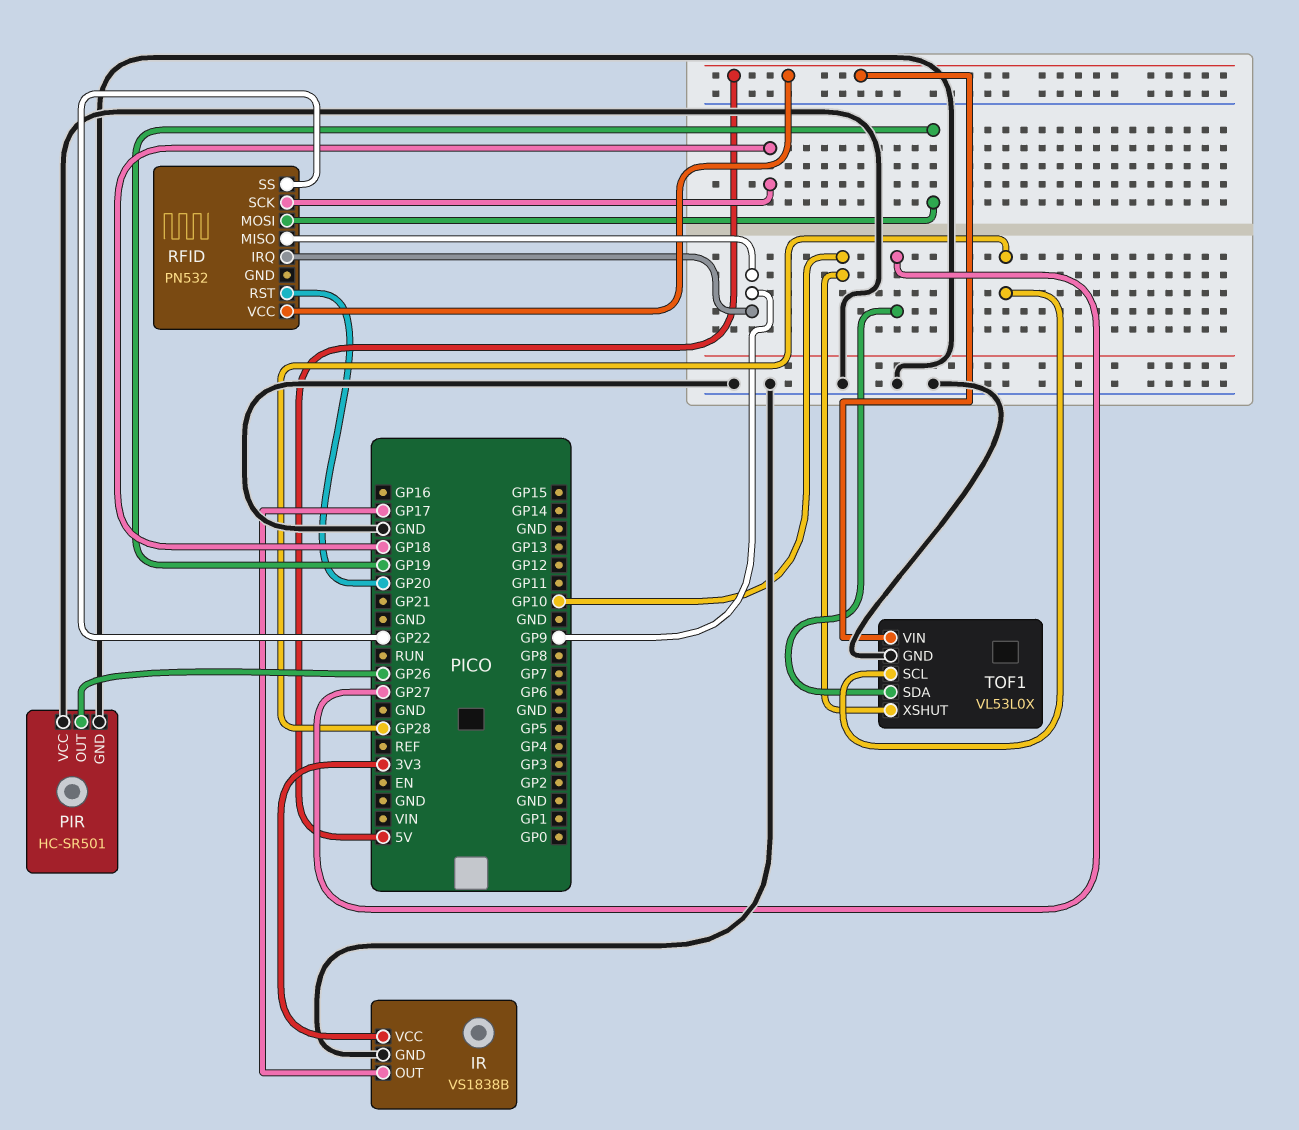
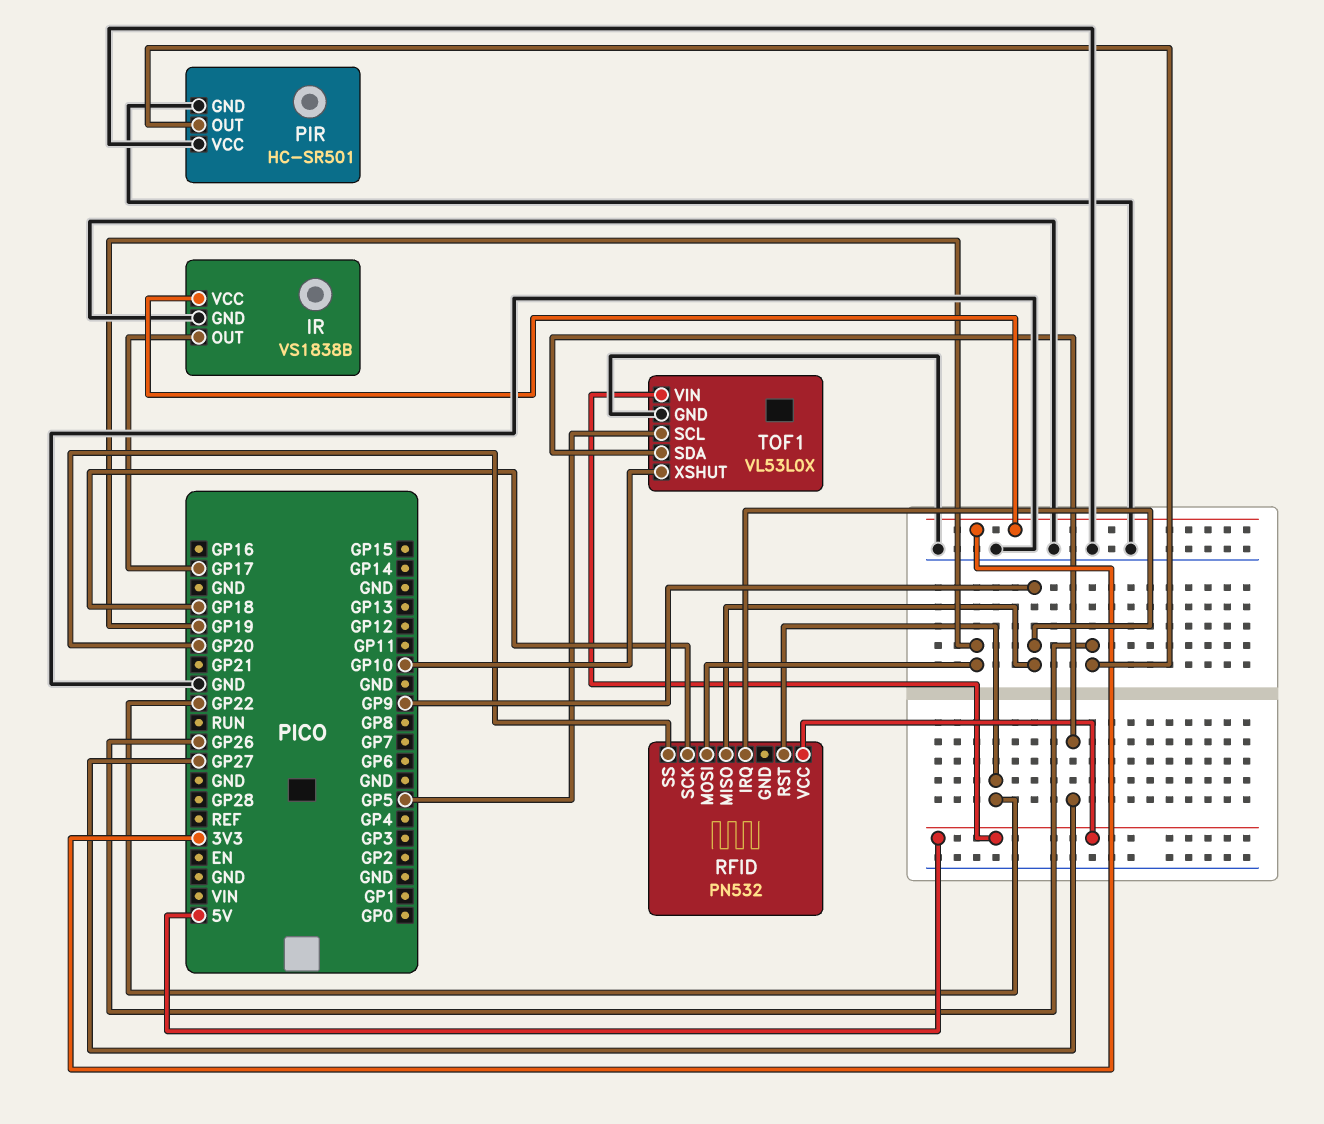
RFID pin RST: GP20 -> GP22
RFID pin SS: GP22 -> GP20
TOF1 pin SCL: GP28 -> GP5

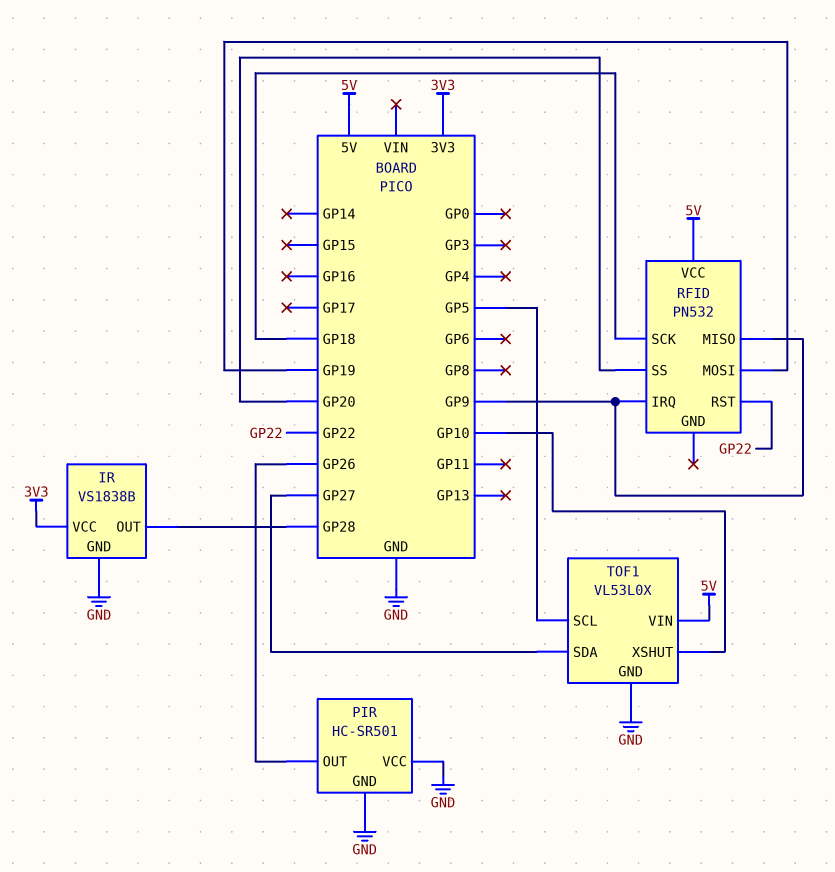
IR pin OUT: GP17 -> GP28

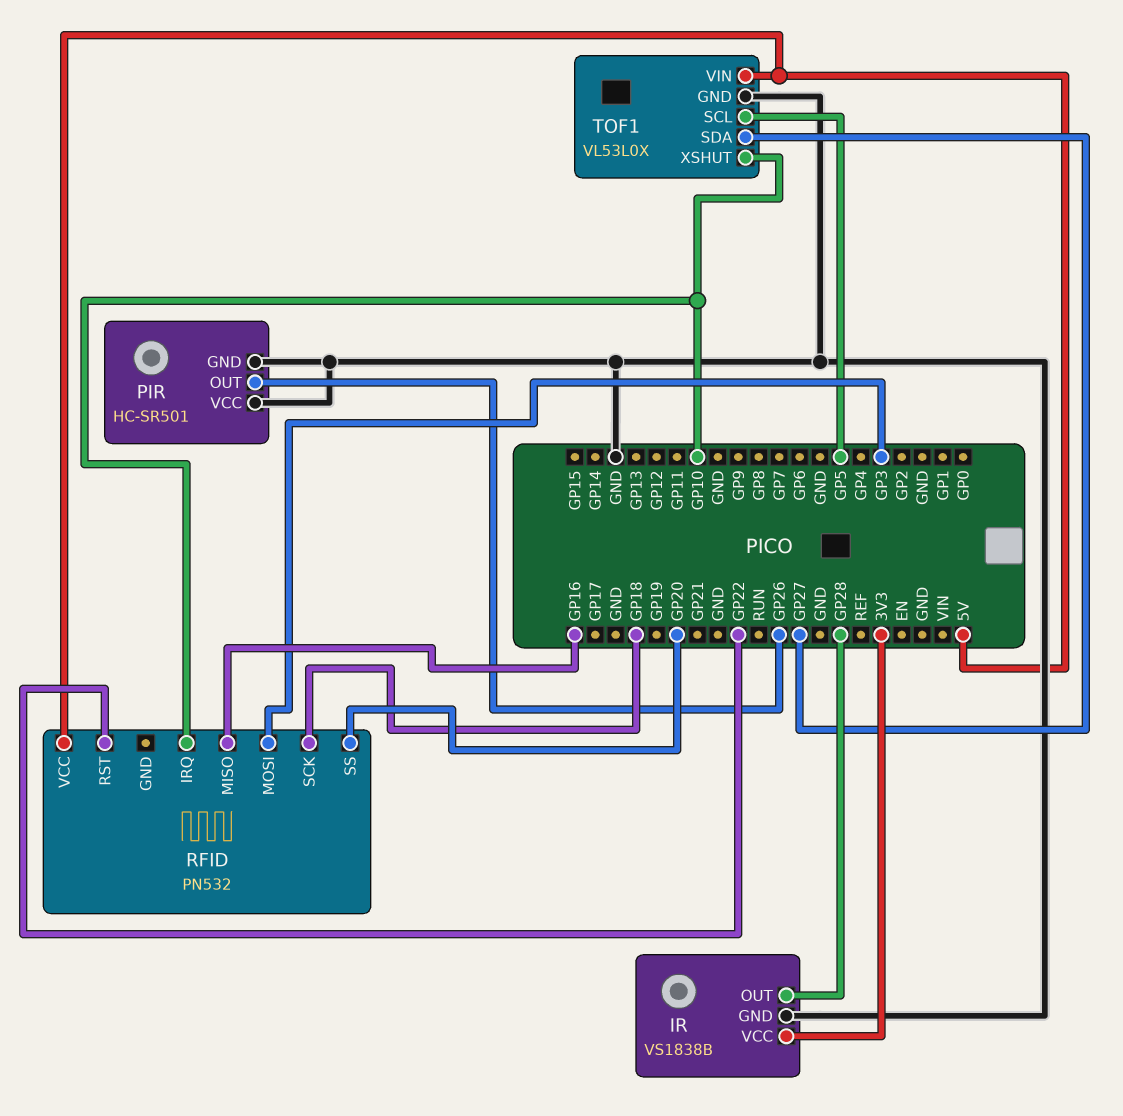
RFID pin IRQ: GP9 -> GP10
RFID pin MISO: GP9 -> GP16
RFID pin MOSI: GP19 -> GP3

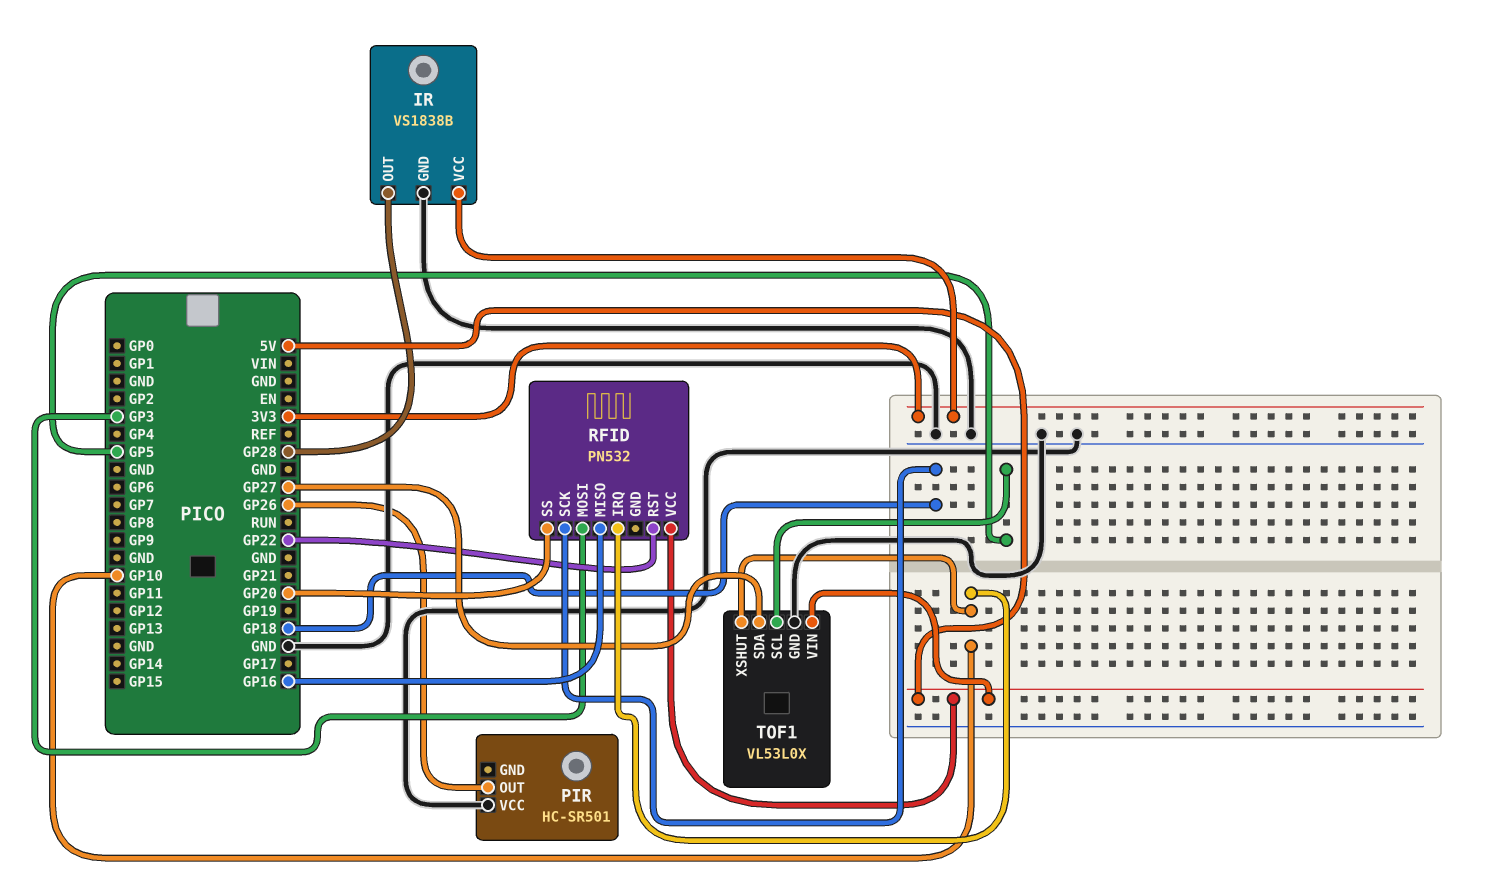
PIR pin GND: GND -> none

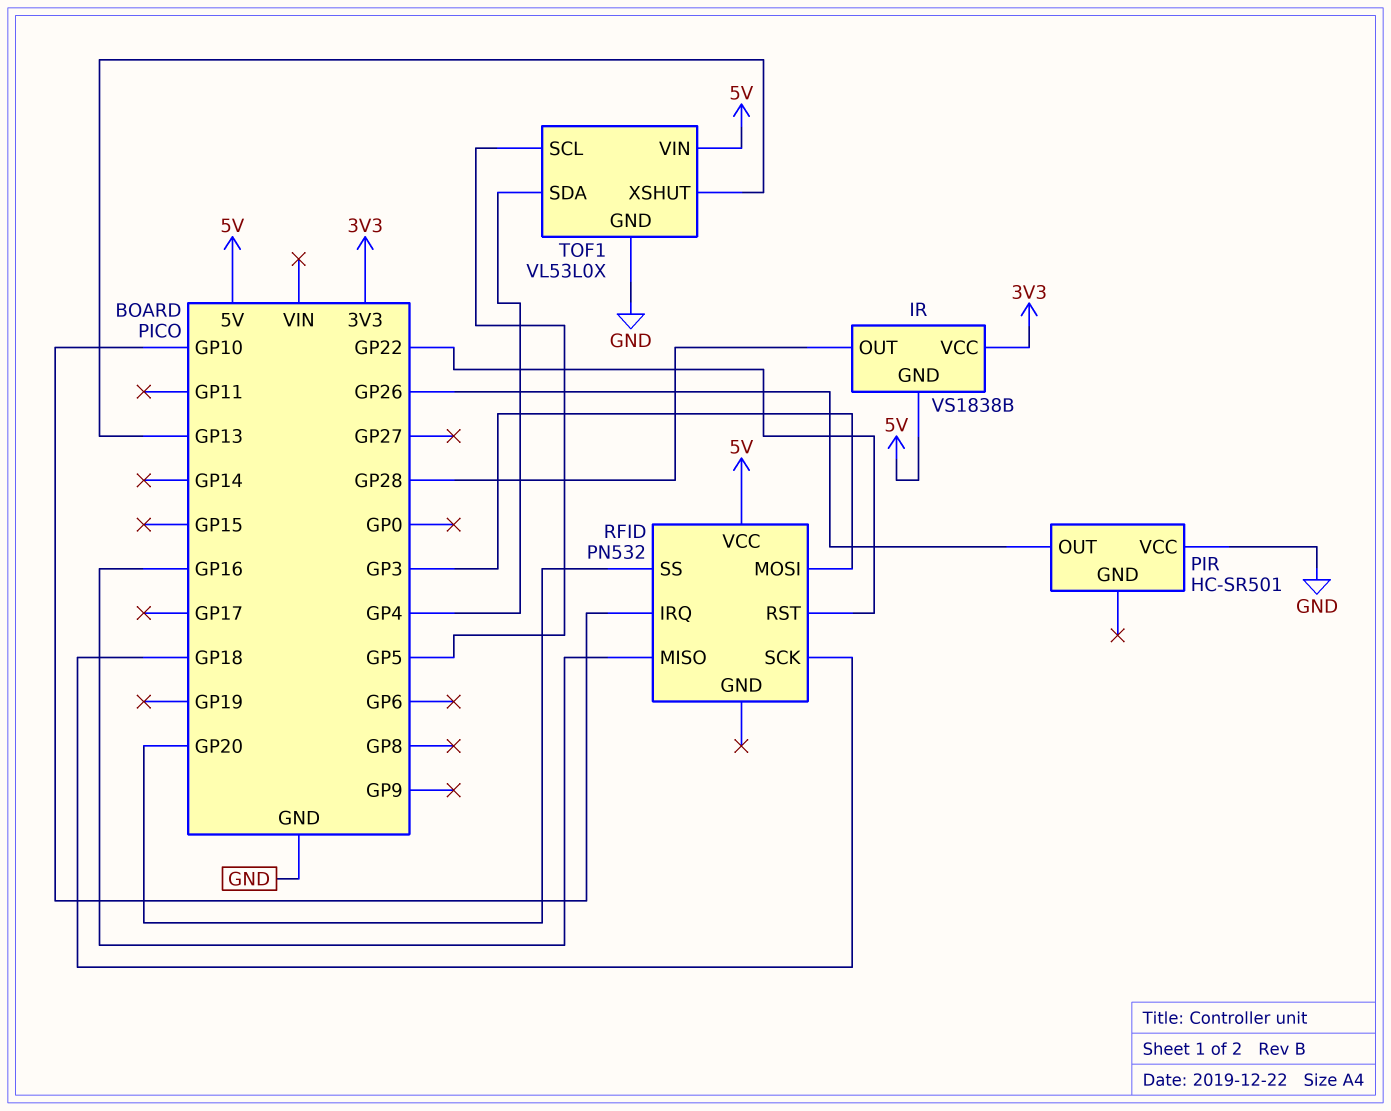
IR pin GND: GND -> 5V
TOF1 pin SDA: GP27 -> GP4
TOF1 pin XSHUT: GP10 -> GP13

